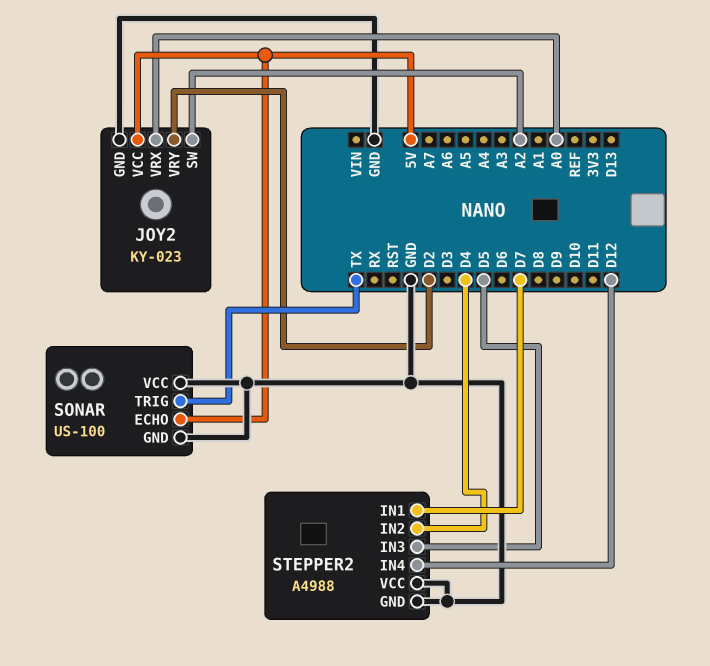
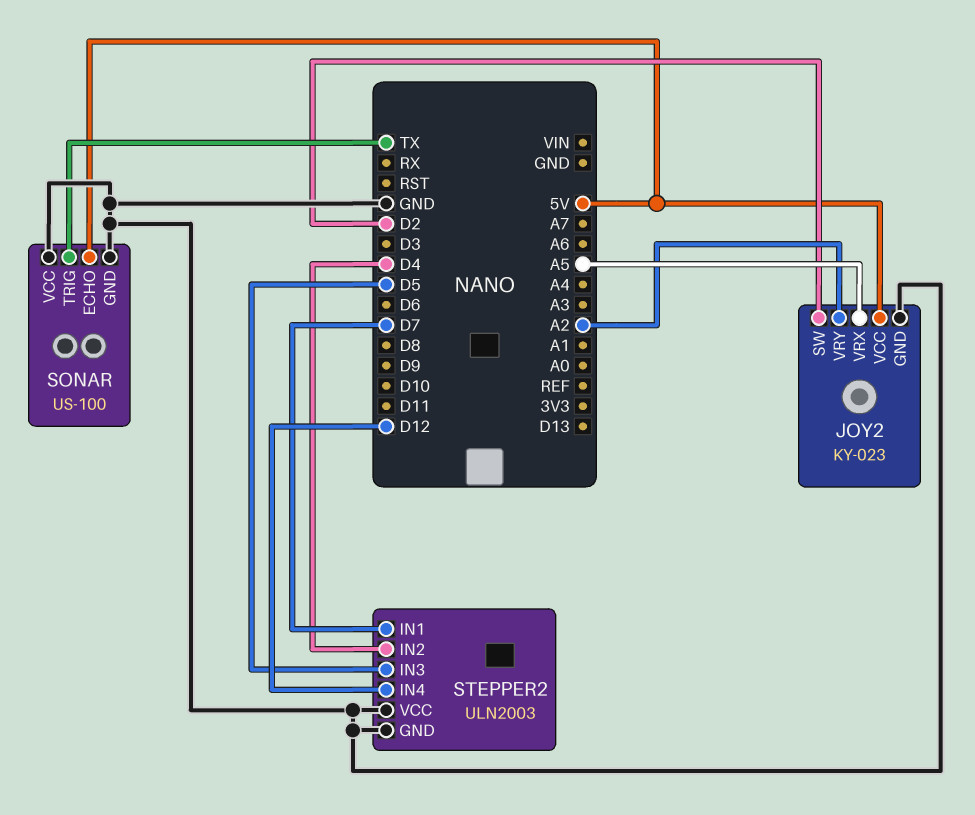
JOY2 pin SW: A2 -> D2
JOY2 pin VRX: A0 -> A5
JOY2 pin VRY: D2 -> A2
STEPPER2: A4988 -> ULN2003

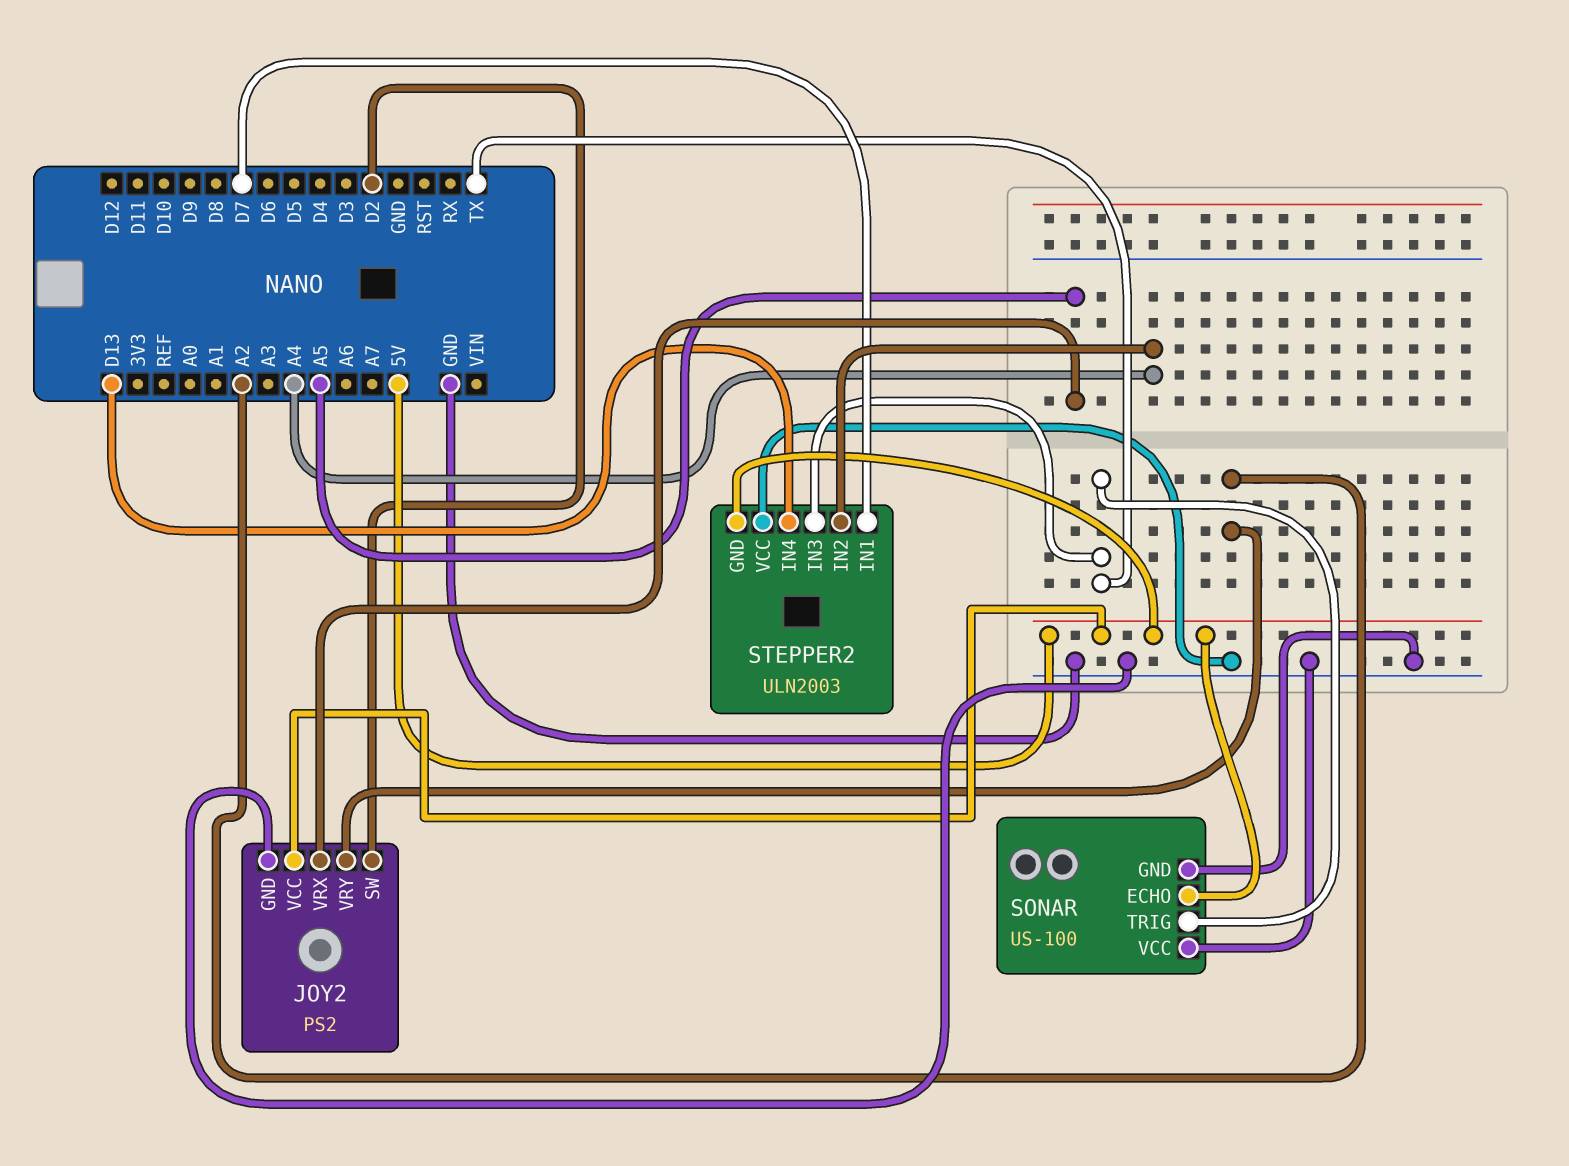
JOY2: KY-023 -> PS2
STEPPER2 pin GND: GND -> 5V
STEPPER2 pin IN2: D4 -> A4
STEPPER2 pin IN3: D5 -> TX
STEPPER2 pin IN4: D12 -> D13

